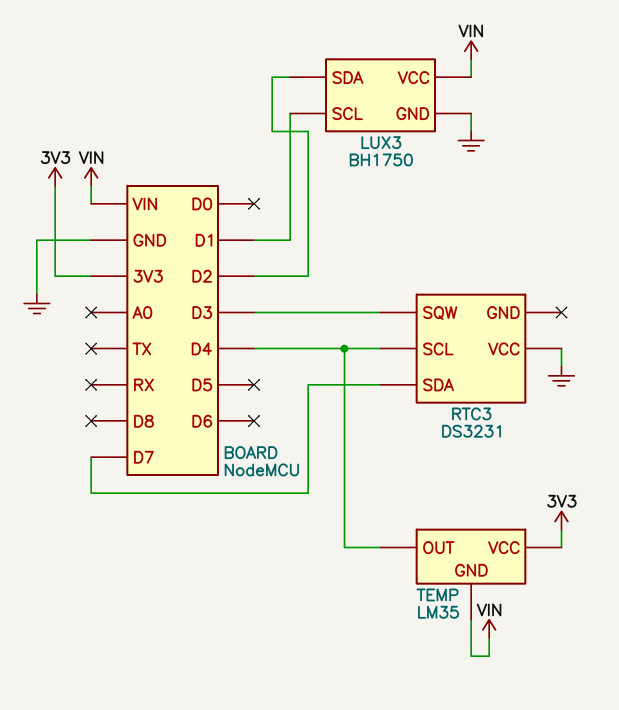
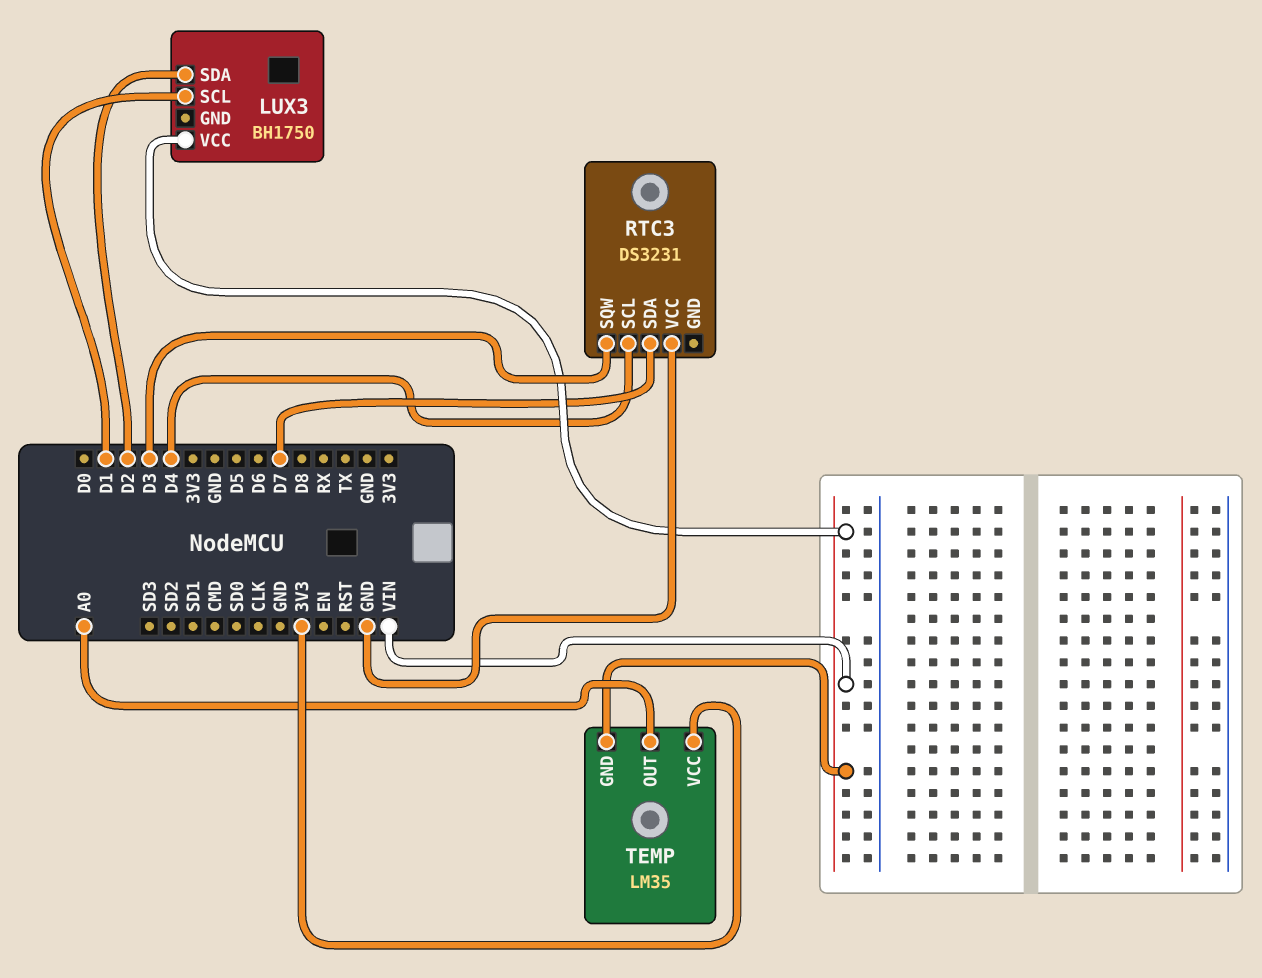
LUX3 pin GND: GND -> none
TEMP pin OUT: D4 -> A0

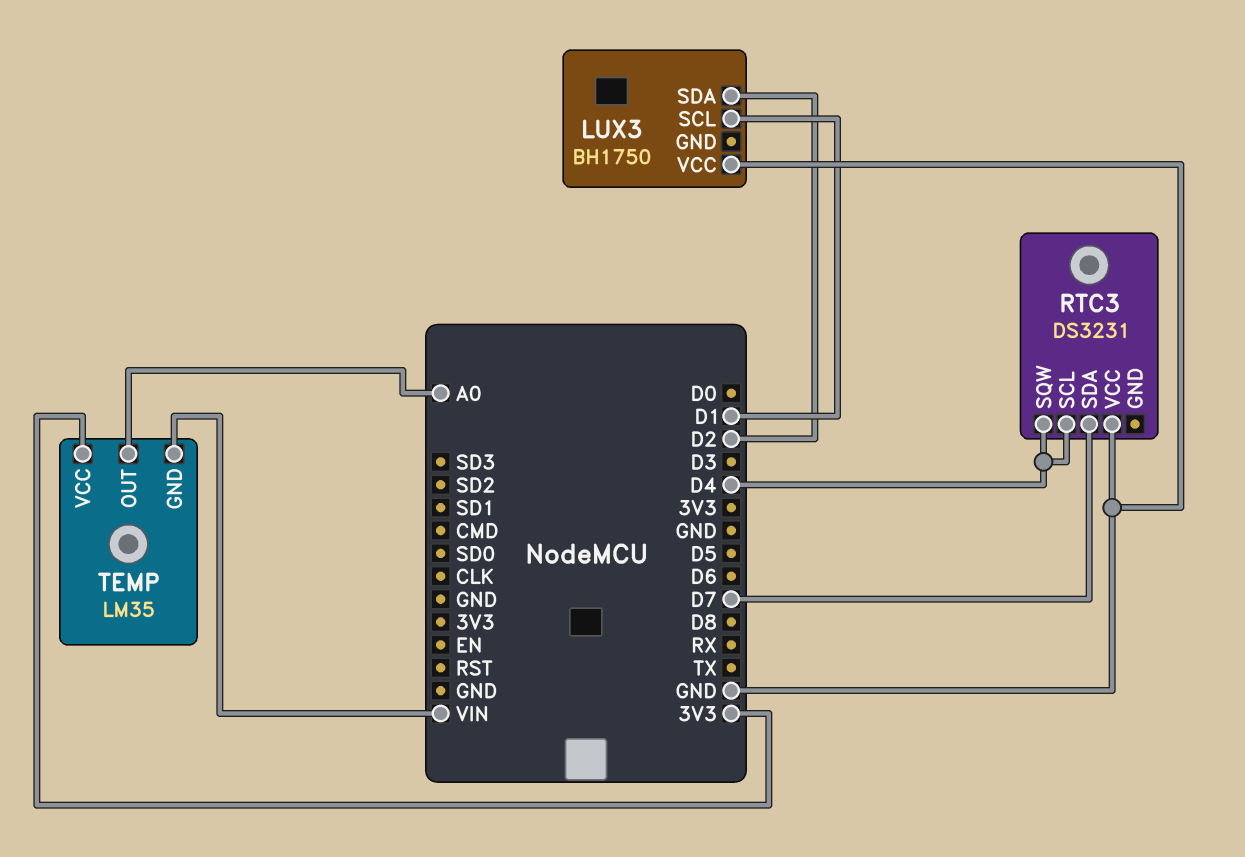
LUX3 pin VCC: VIN -> GND
RTC3 pin SQW: D3 -> D4

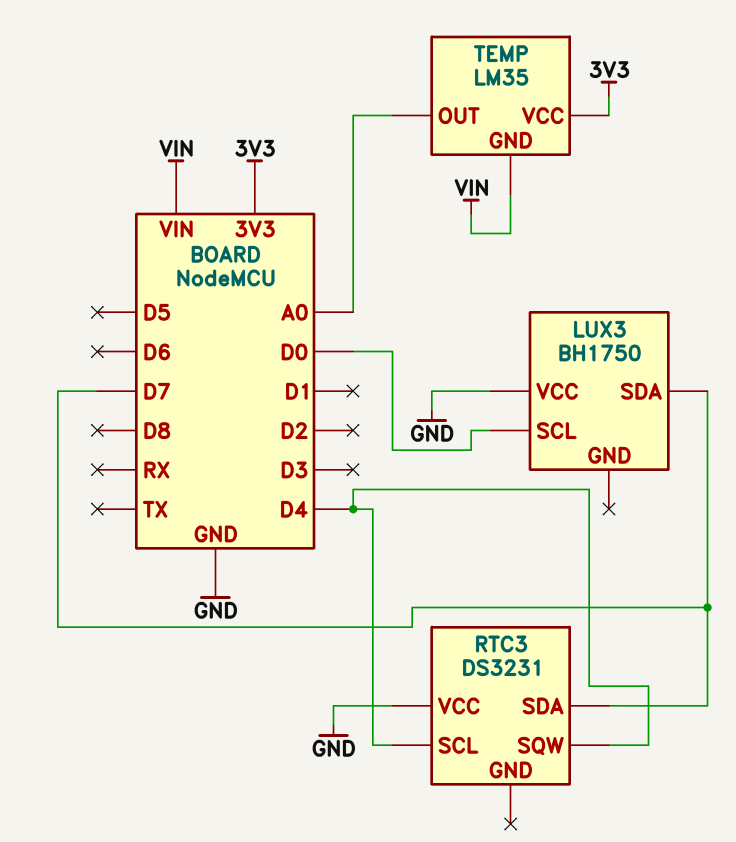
LUX3 pin SCL: D1 -> D0
LUX3 pin SDA: D2 -> D7

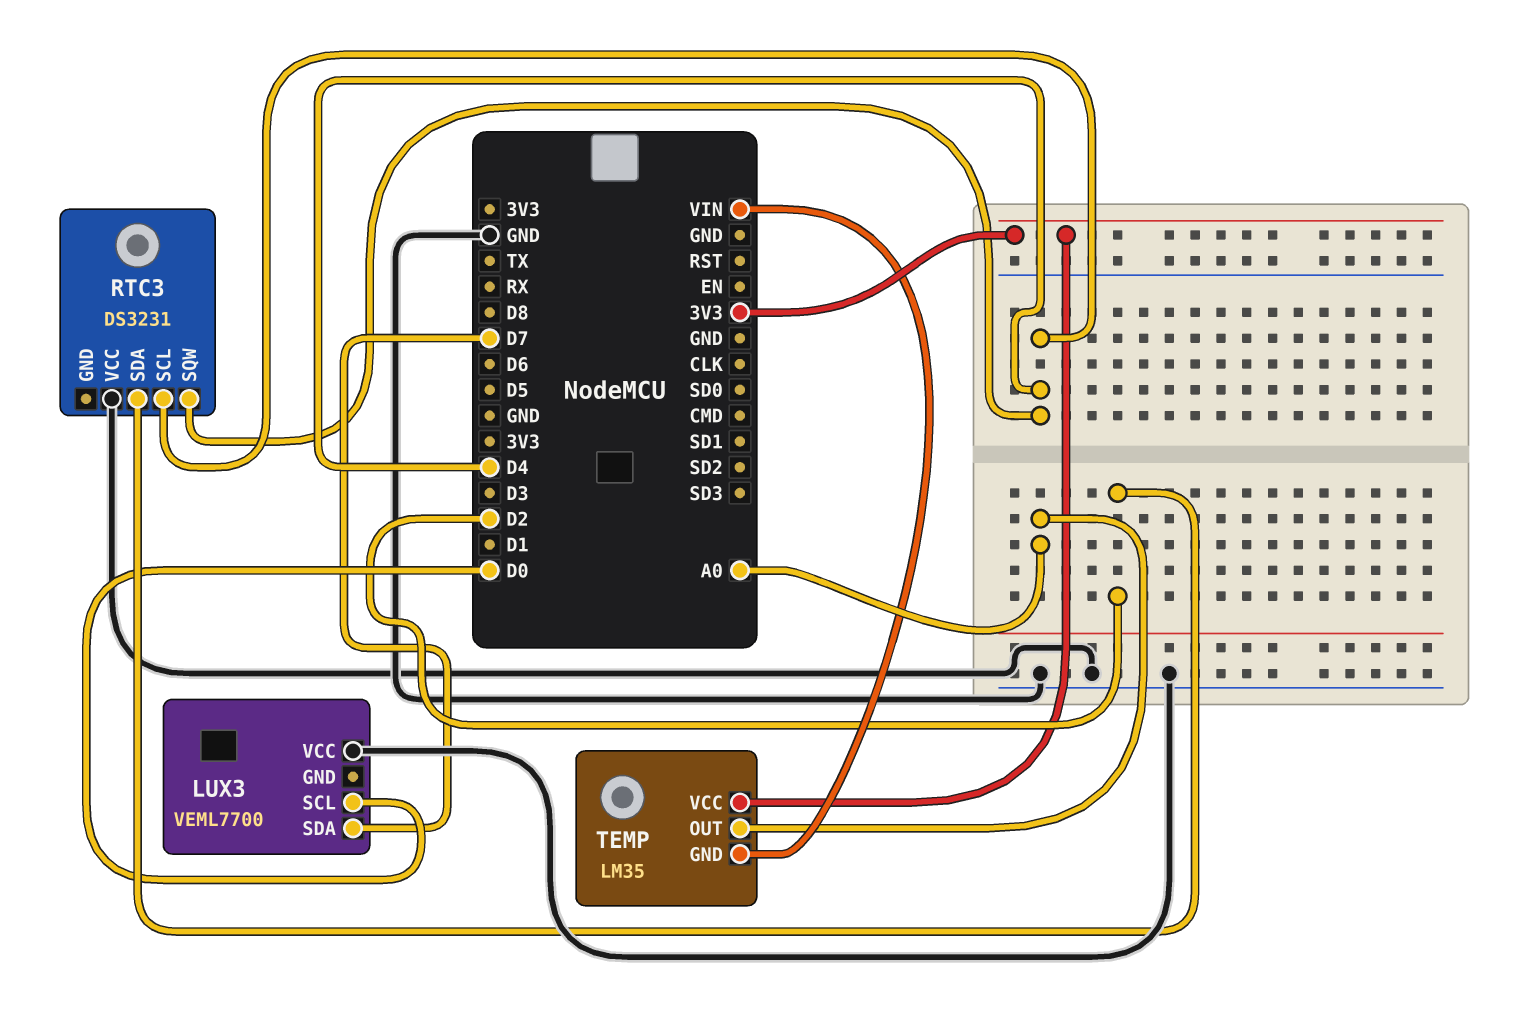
LUX3: BH1750 -> VEML7700
RTC3 pin SDA: D7 -> D2

